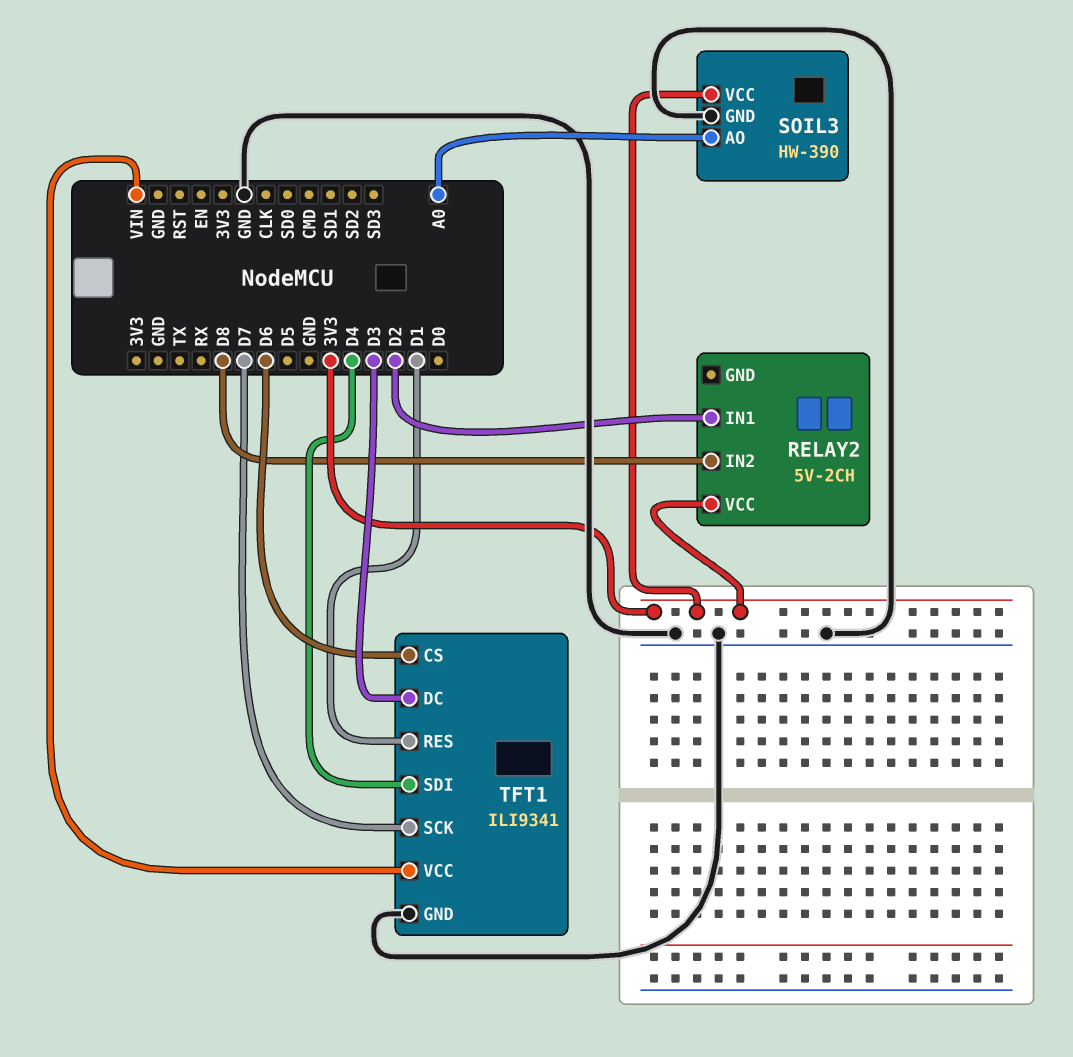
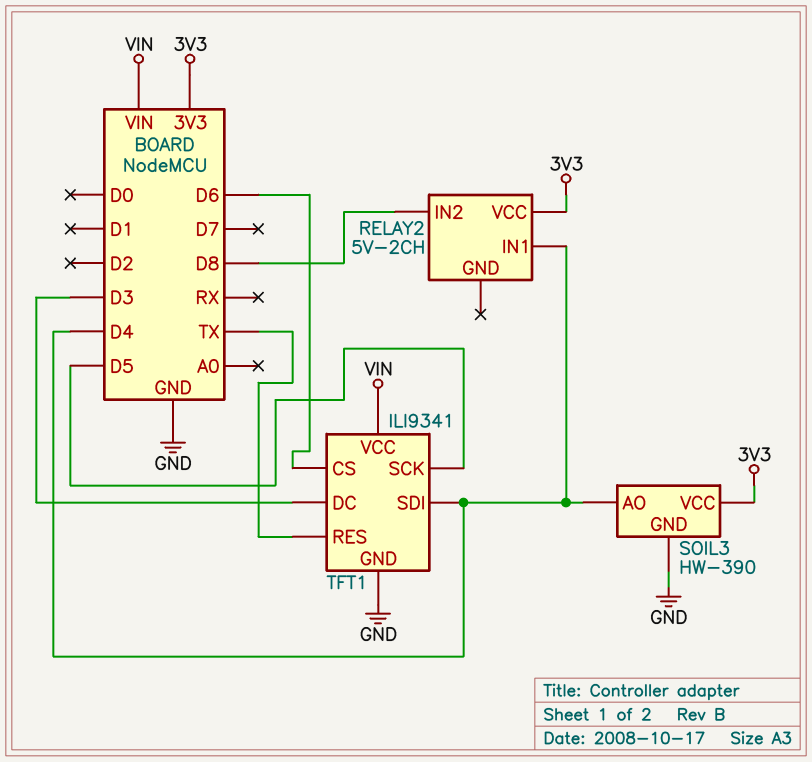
RELAY2 pin IN1: D2 -> D4
SOIL3 pin AO: A0 -> D4
TFT1 pin RES: D1 -> TX
TFT1 pin SCK: D7 -> D5

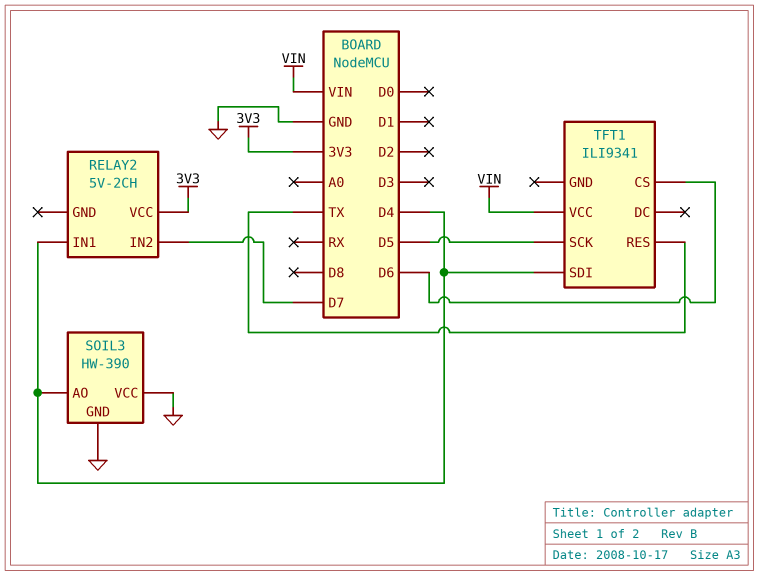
RELAY2 pin IN2: D8 -> D7
SOIL3 pin VCC: 3V3 -> GND
TFT1 pin DC: D3 -> none
TFT1 pin GND: GND -> none

